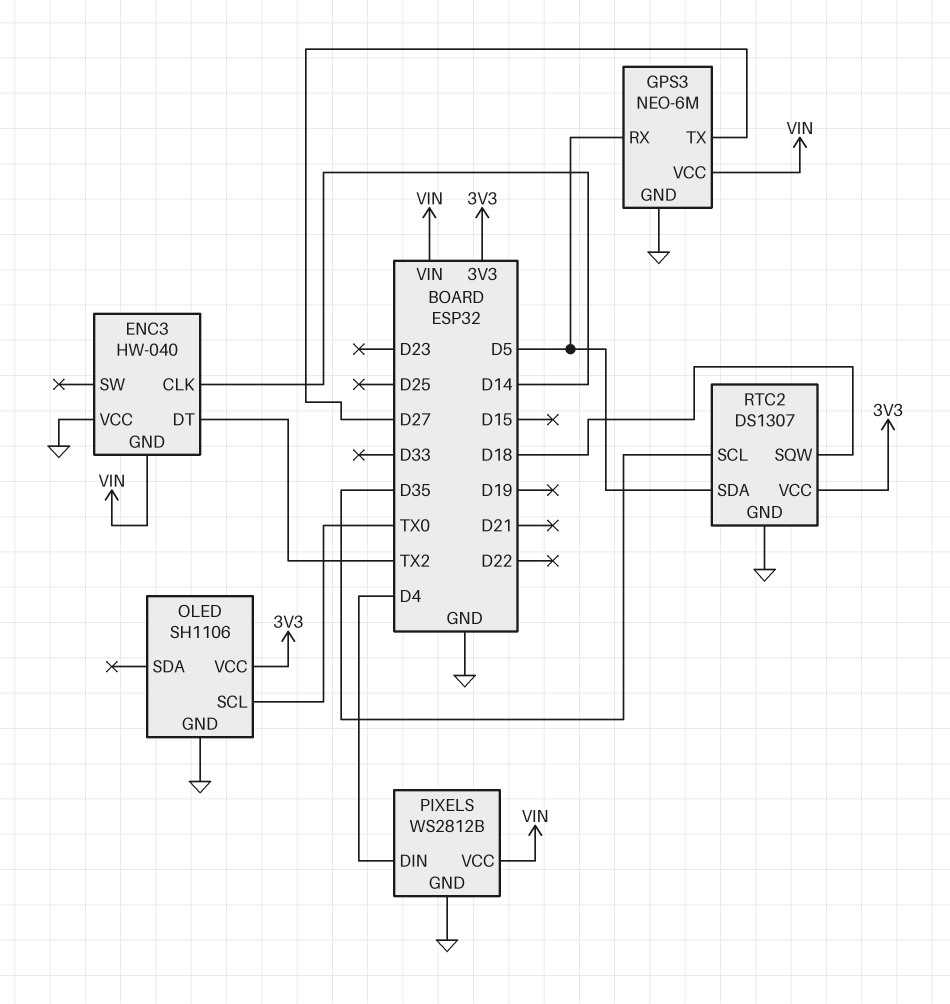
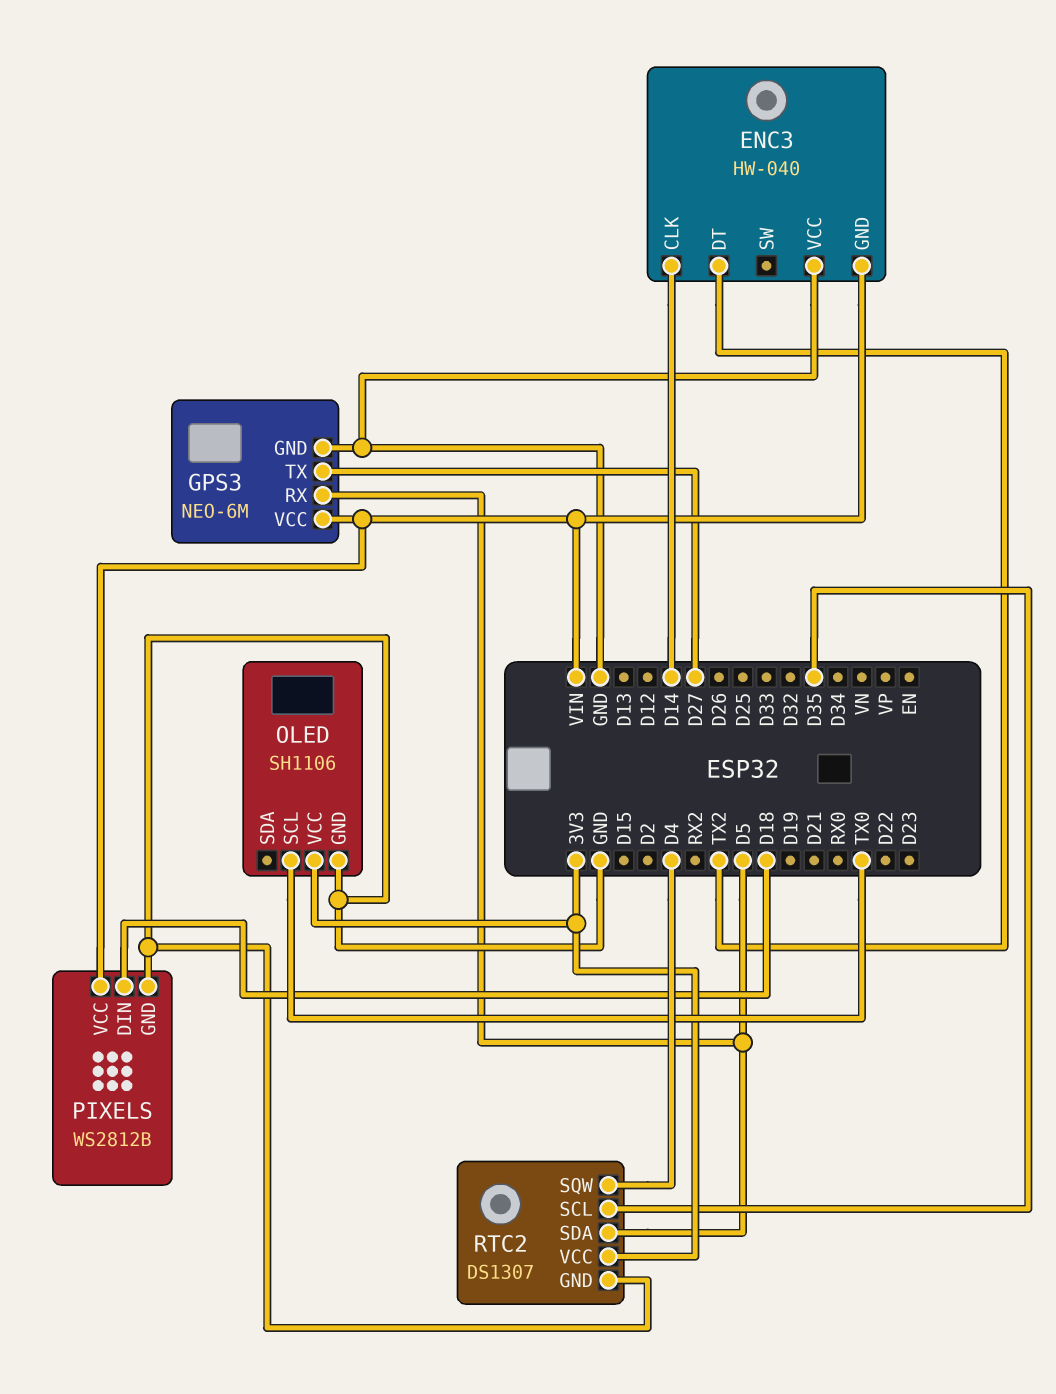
PIXELS pin DIN: D4 -> D18
RTC2 pin SQW: D18 -> D4

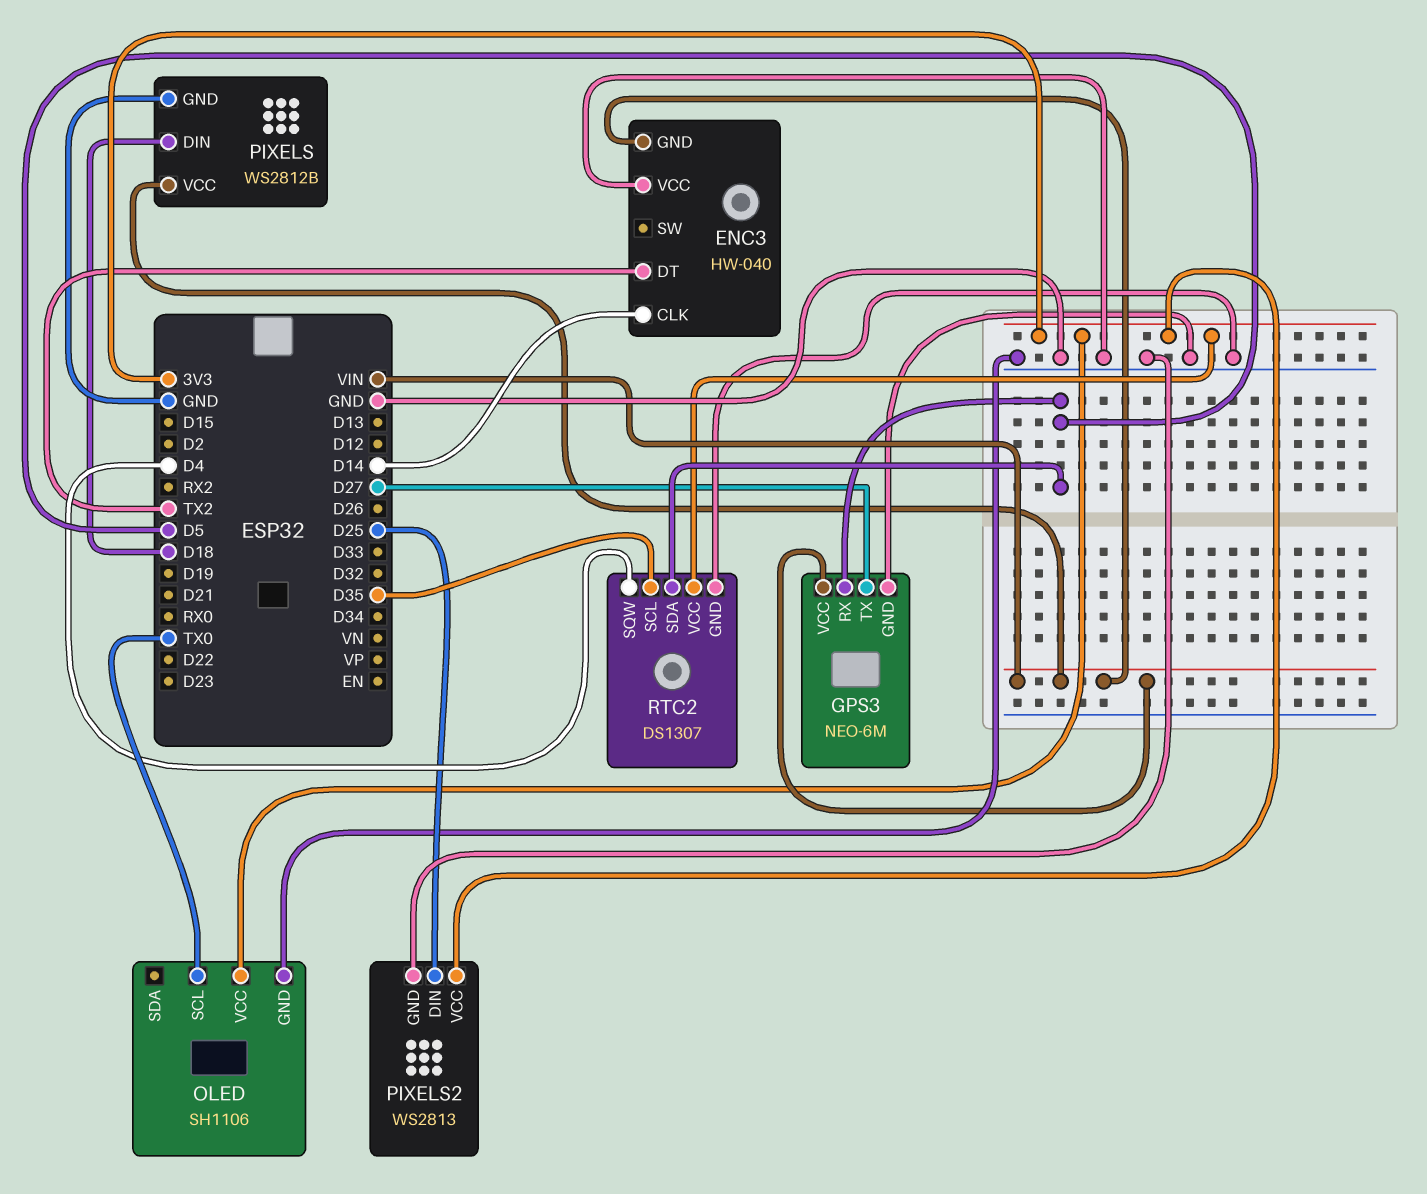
PIXELS2: none -> WS2813
PIXELS2 pin DIN: none -> D25
PIXELS2 pin GND: none -> GND
PIXELS2 pin VCC: none -> 3V3

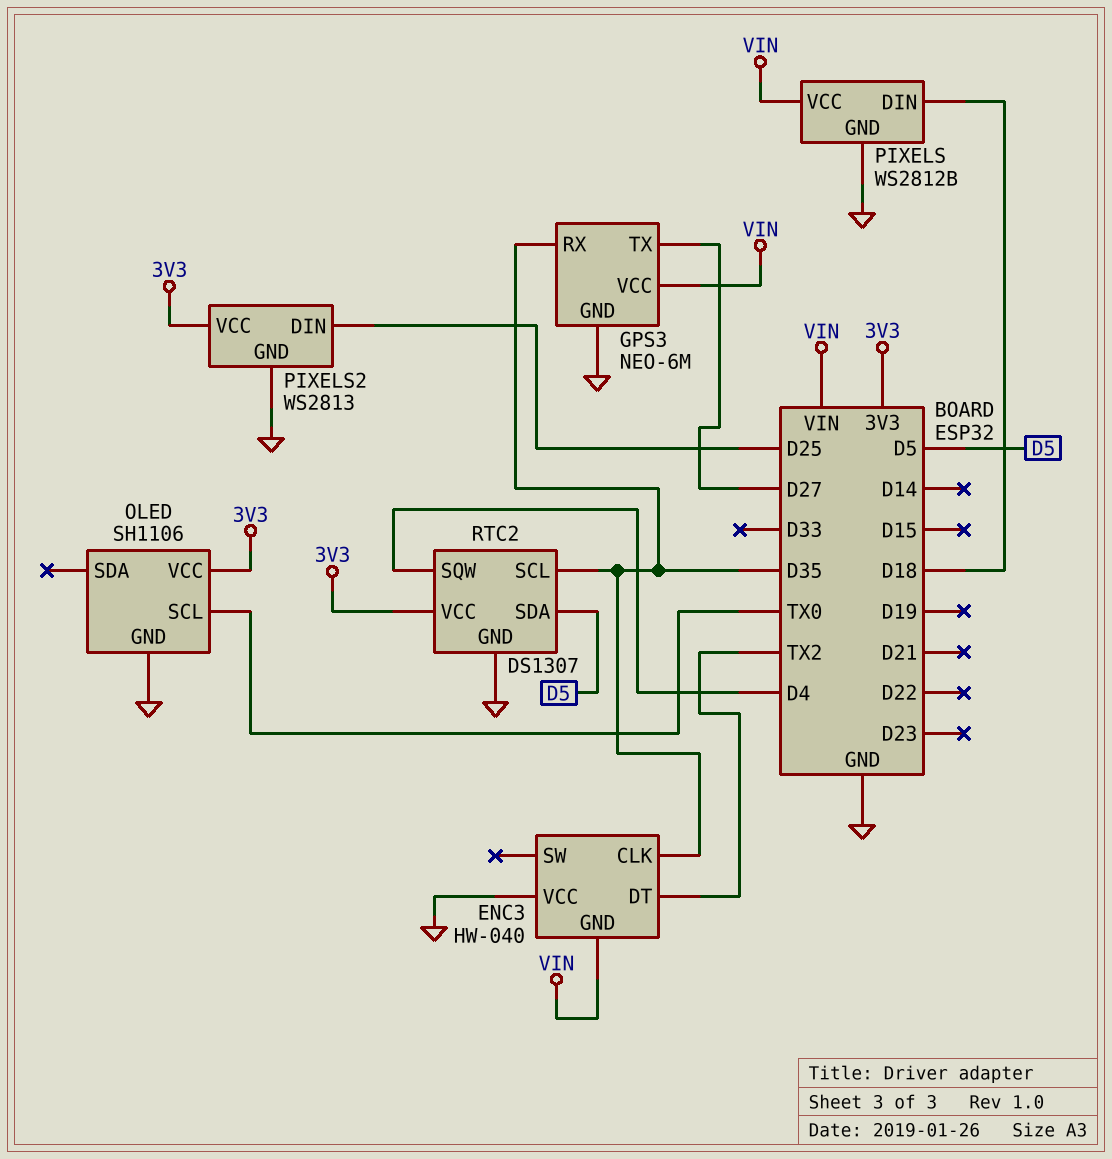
ENC3 pin CLK: D14 -> D35
GPS3 pin RX: D5 -> D35

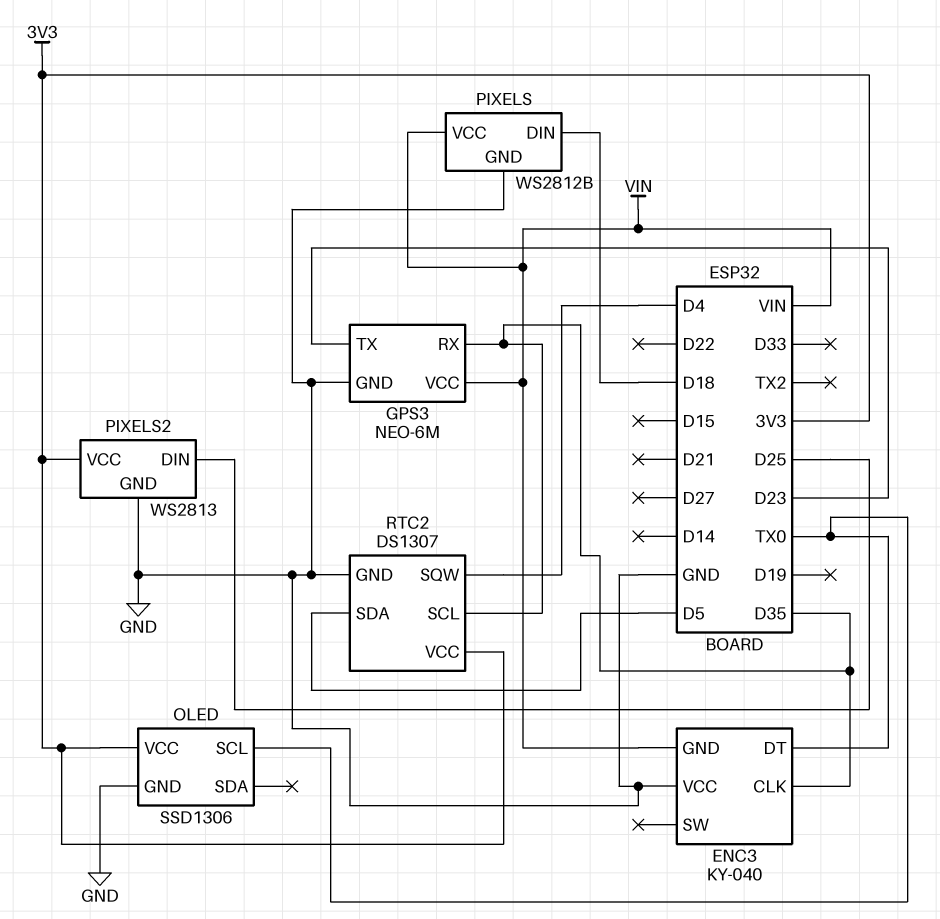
ENC3: HW-040 -> KY-040
ENC3 pin DT: TX2 -> TX0
GPS3 pin TX: D27 -> D23
OLED: SH1106 -> SSD1306

